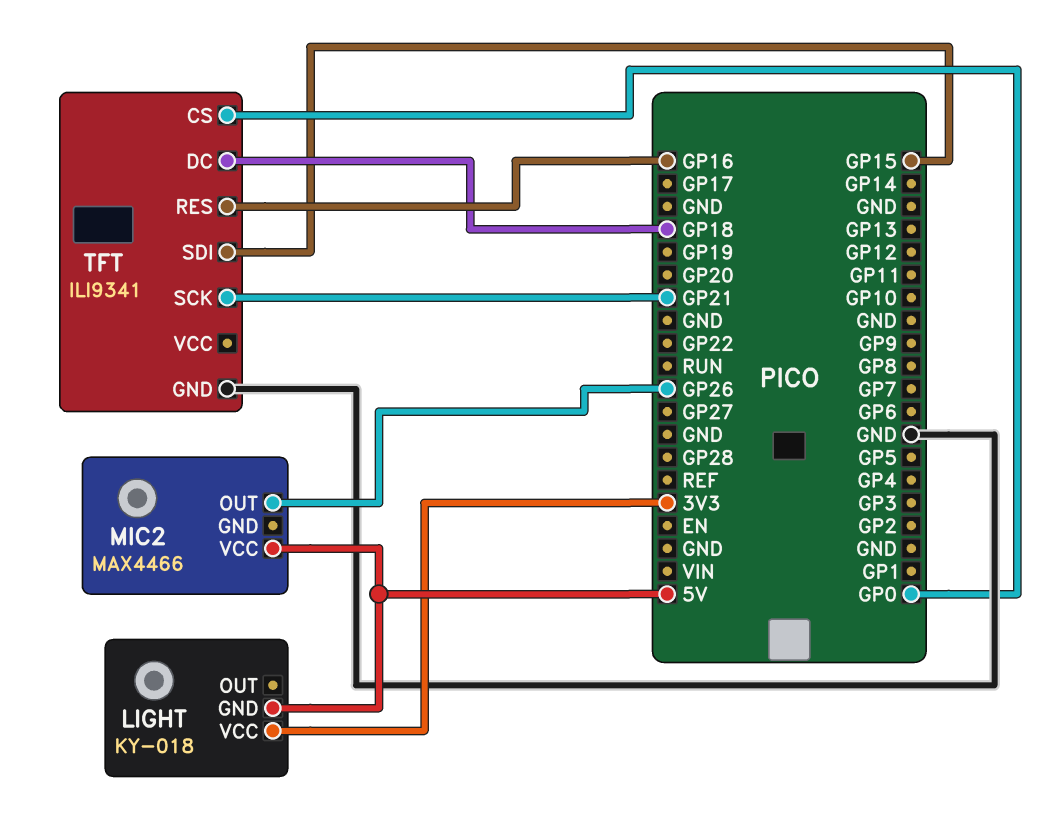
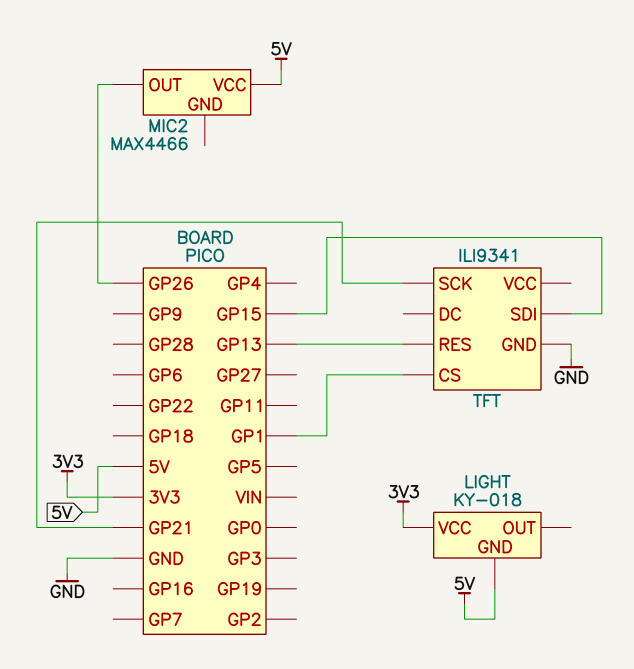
TFT pin CS: GP0 -> GP1
TFT pin DC: GP18 -> none
TFT pin RES: GP16 -> GP13

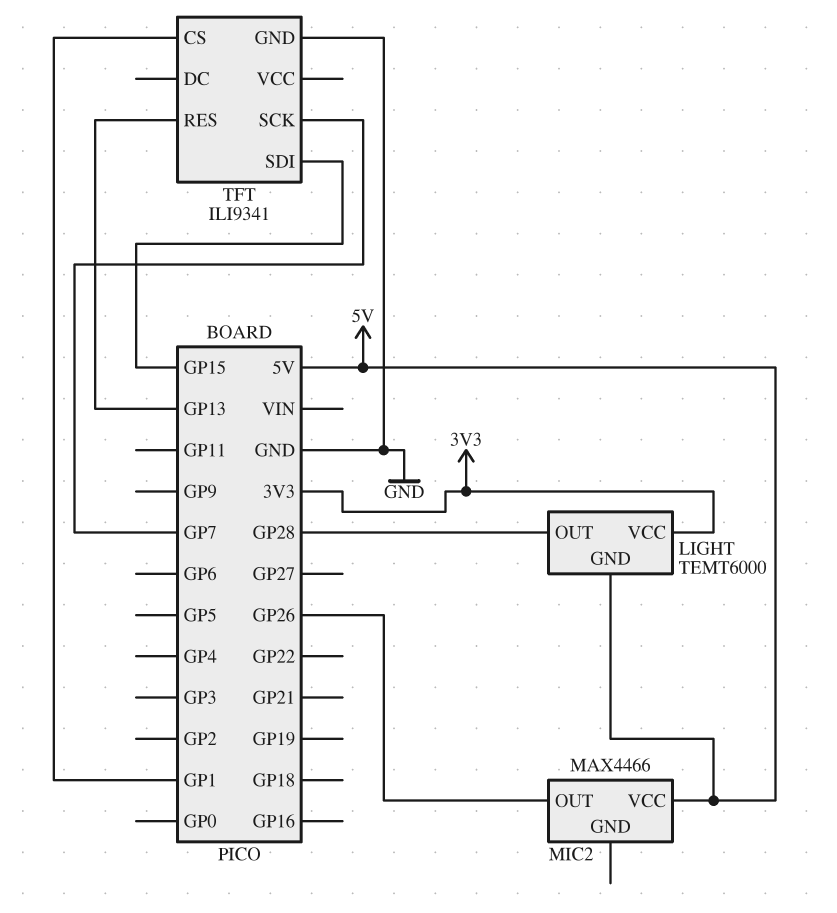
LIGHT: KY-018 -> TEMT6000
LIGHT pin OUT: none -> GP28
TFT pin SCK: GP21 -> GP7

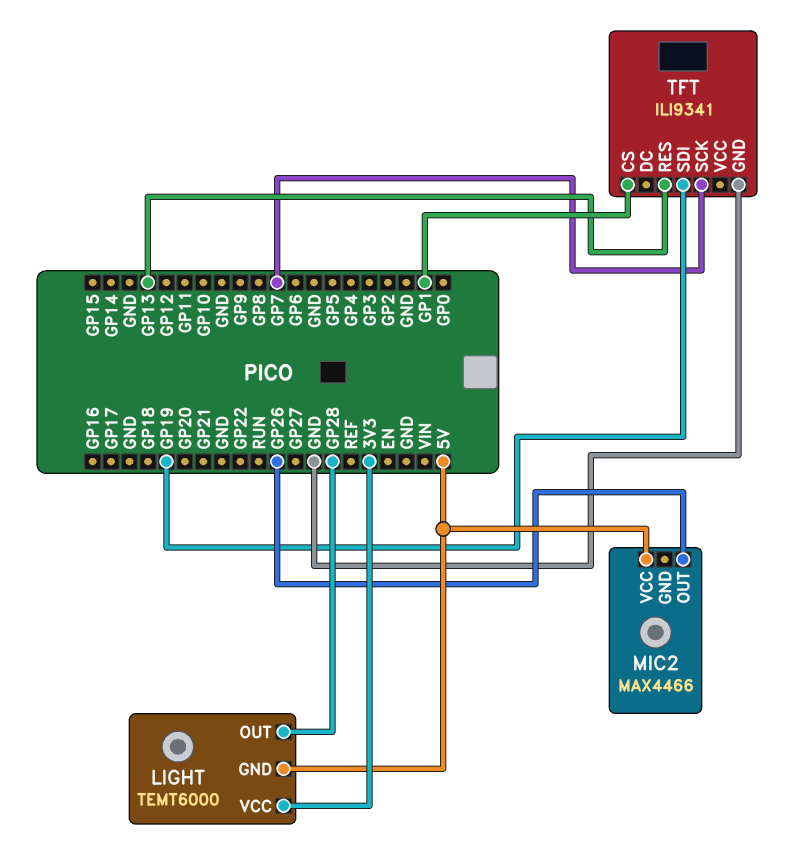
TFT pin SDI: GP15 -> GP19

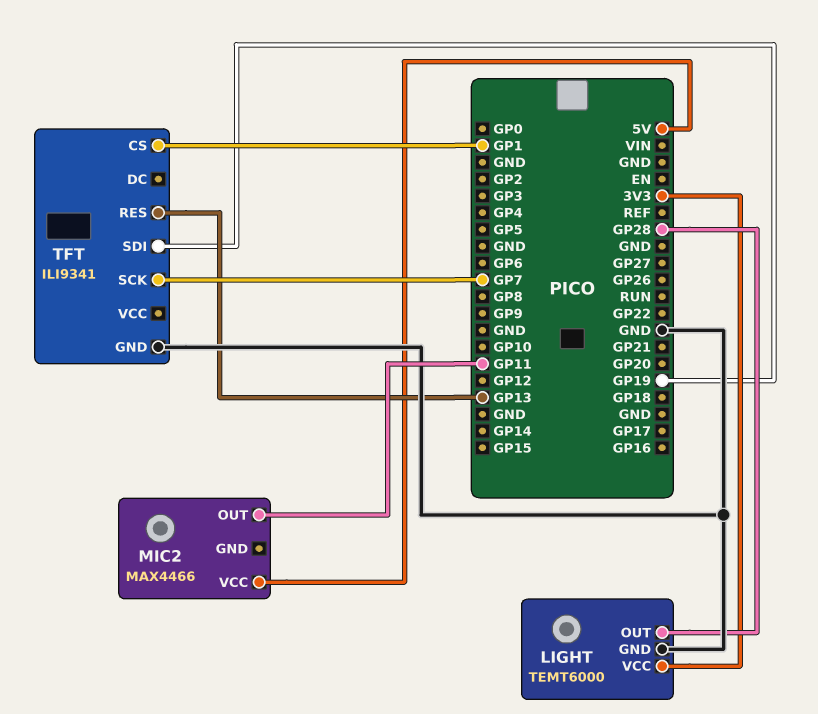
LIGHT pin GND: 5V -> GND
MIC2 pin OUT: GP26 -> GP11

